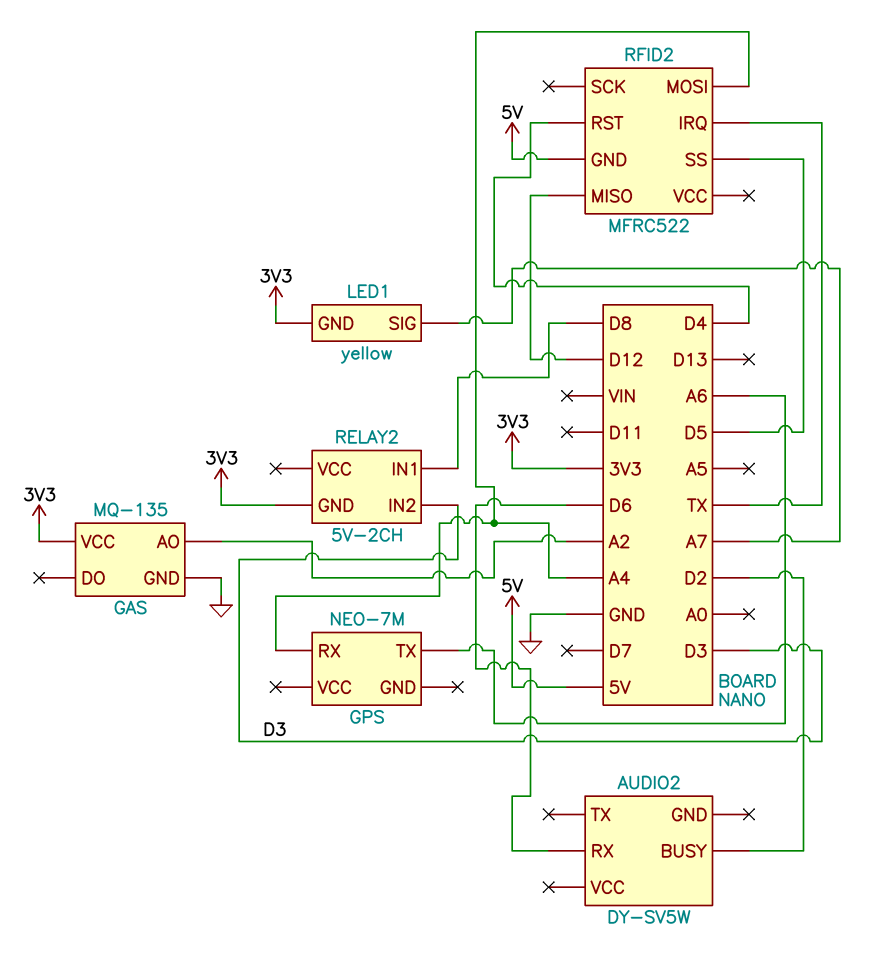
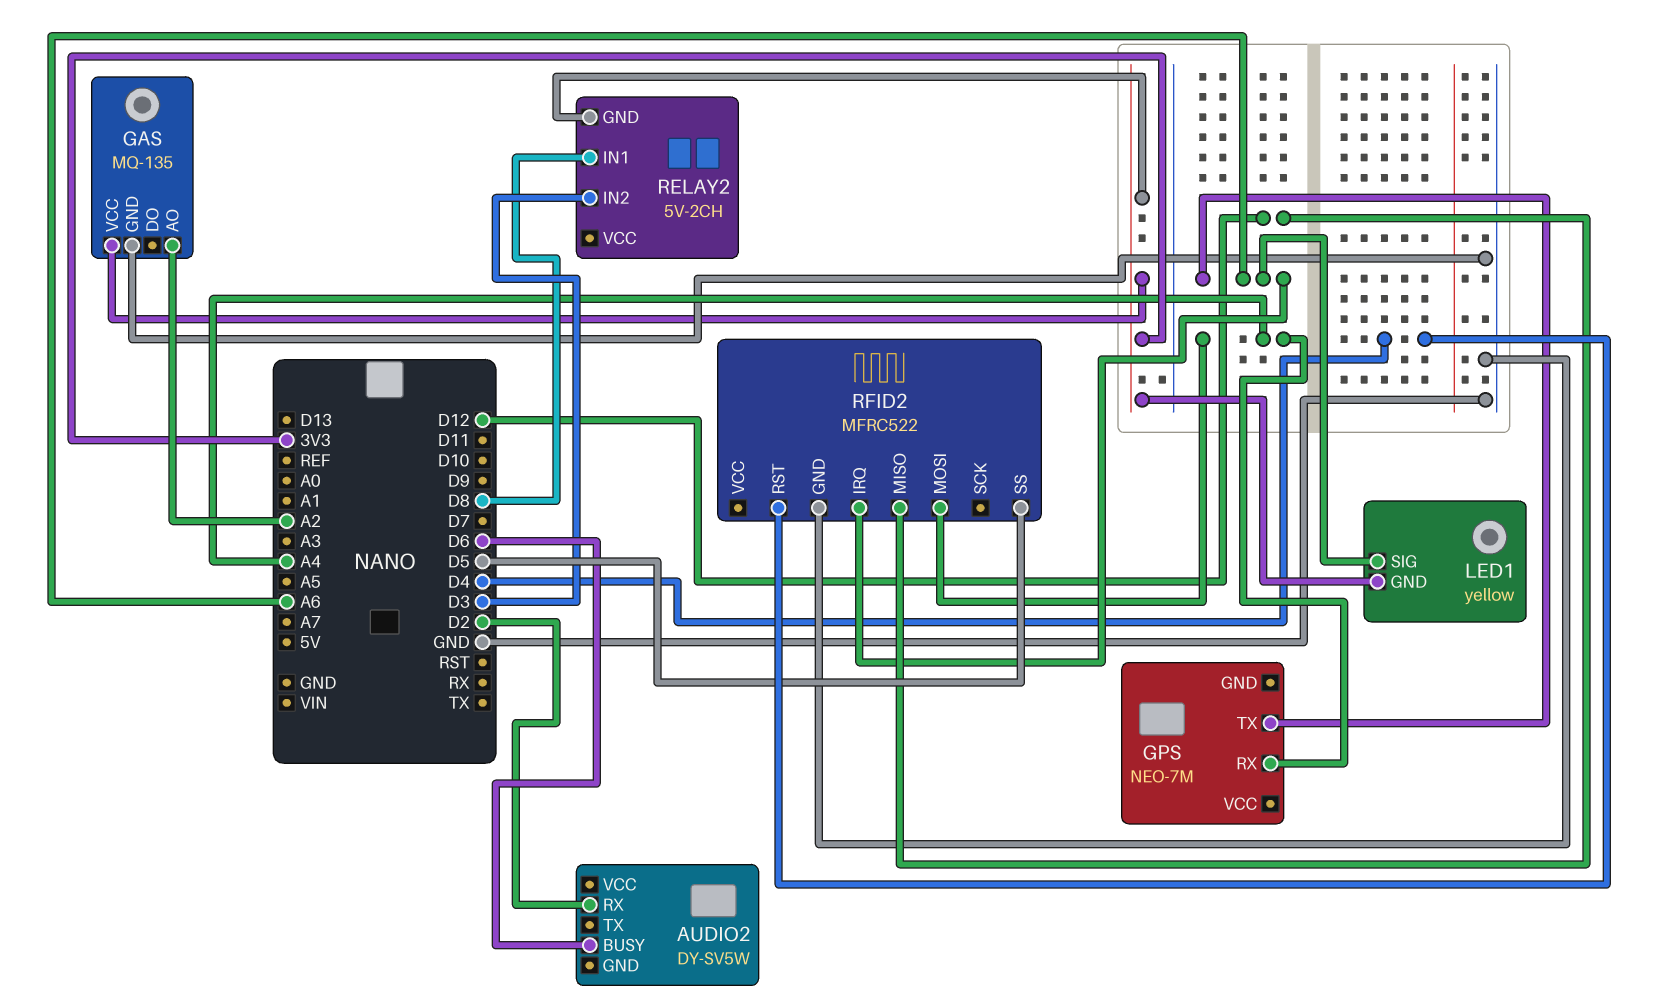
AUDIO2 pin BUSY: D2 -> D6
AUDIO2 pin RX: D6 -> D2
LED1 pin SIG: A7 -> A6
RFID2 pin GND: 5V -> GND
RFID2 pin IRQ: TX -> A6

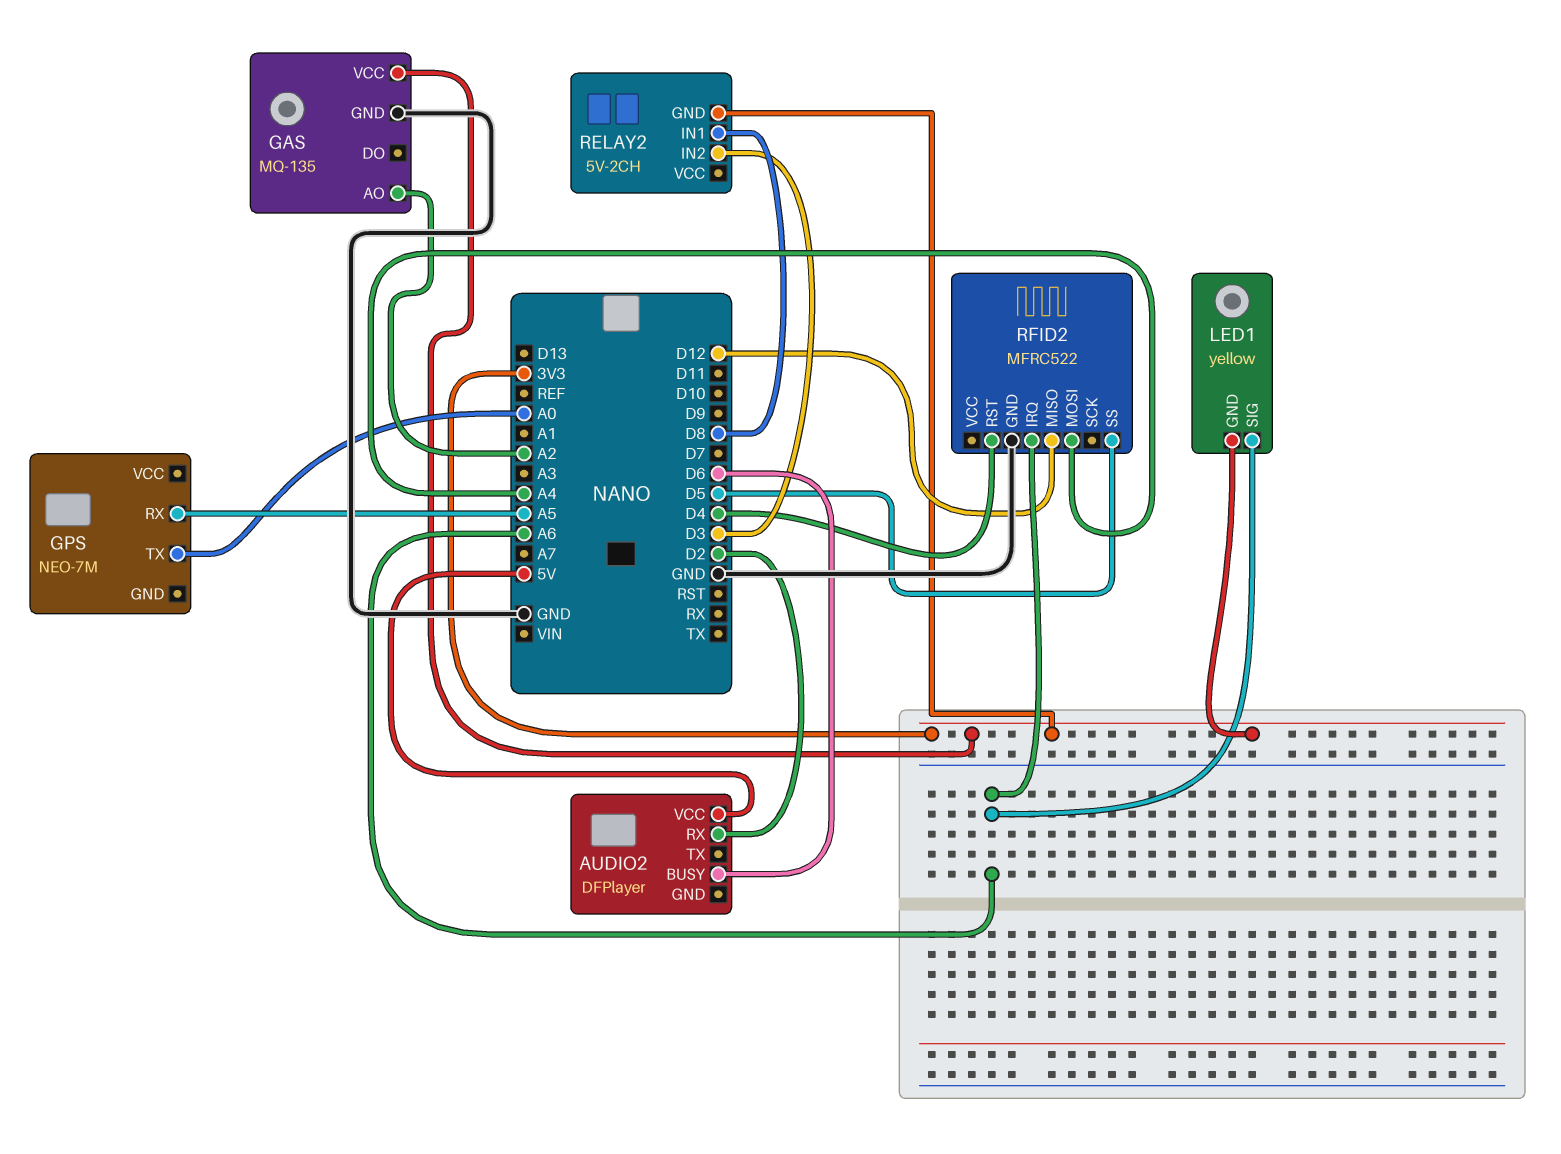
AUDIO2: DY-SV5W -> DFPlayer
AUDIO2 pin VCC: none -> 5V
GPS pin RX: A4 -> A5
GPS pin TX: A6 -> A0

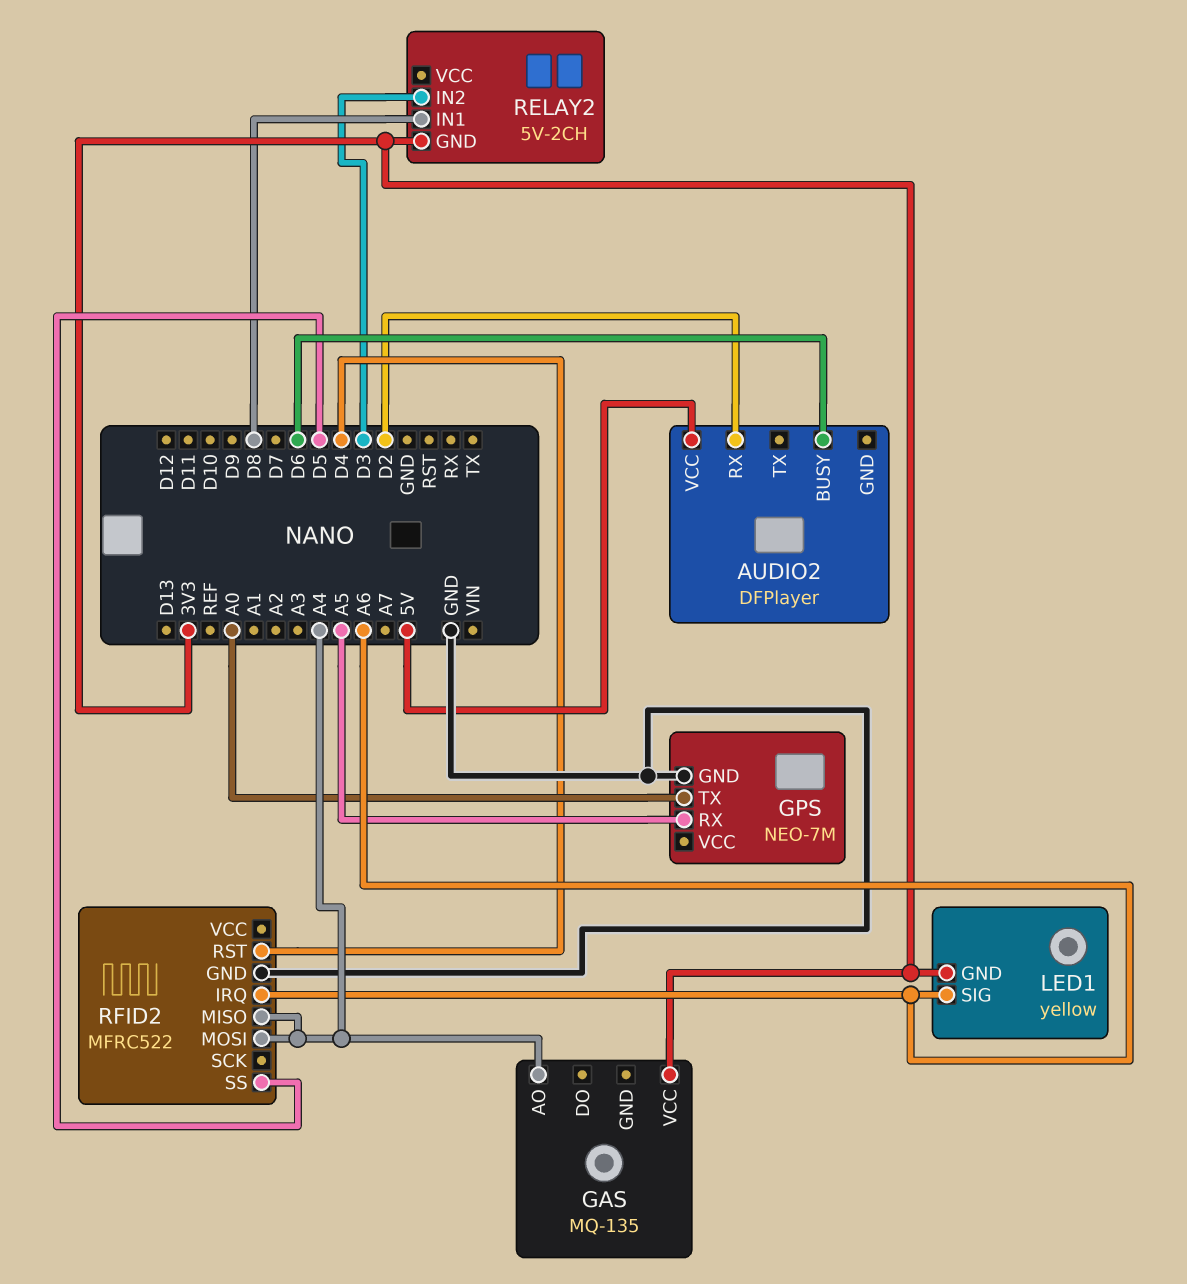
GAS pin AO: A2 -> A4
GAS pin GND: GND -> none
GPS pin GND: none -> GND
RFID2 pin MISO: D12 -> A4

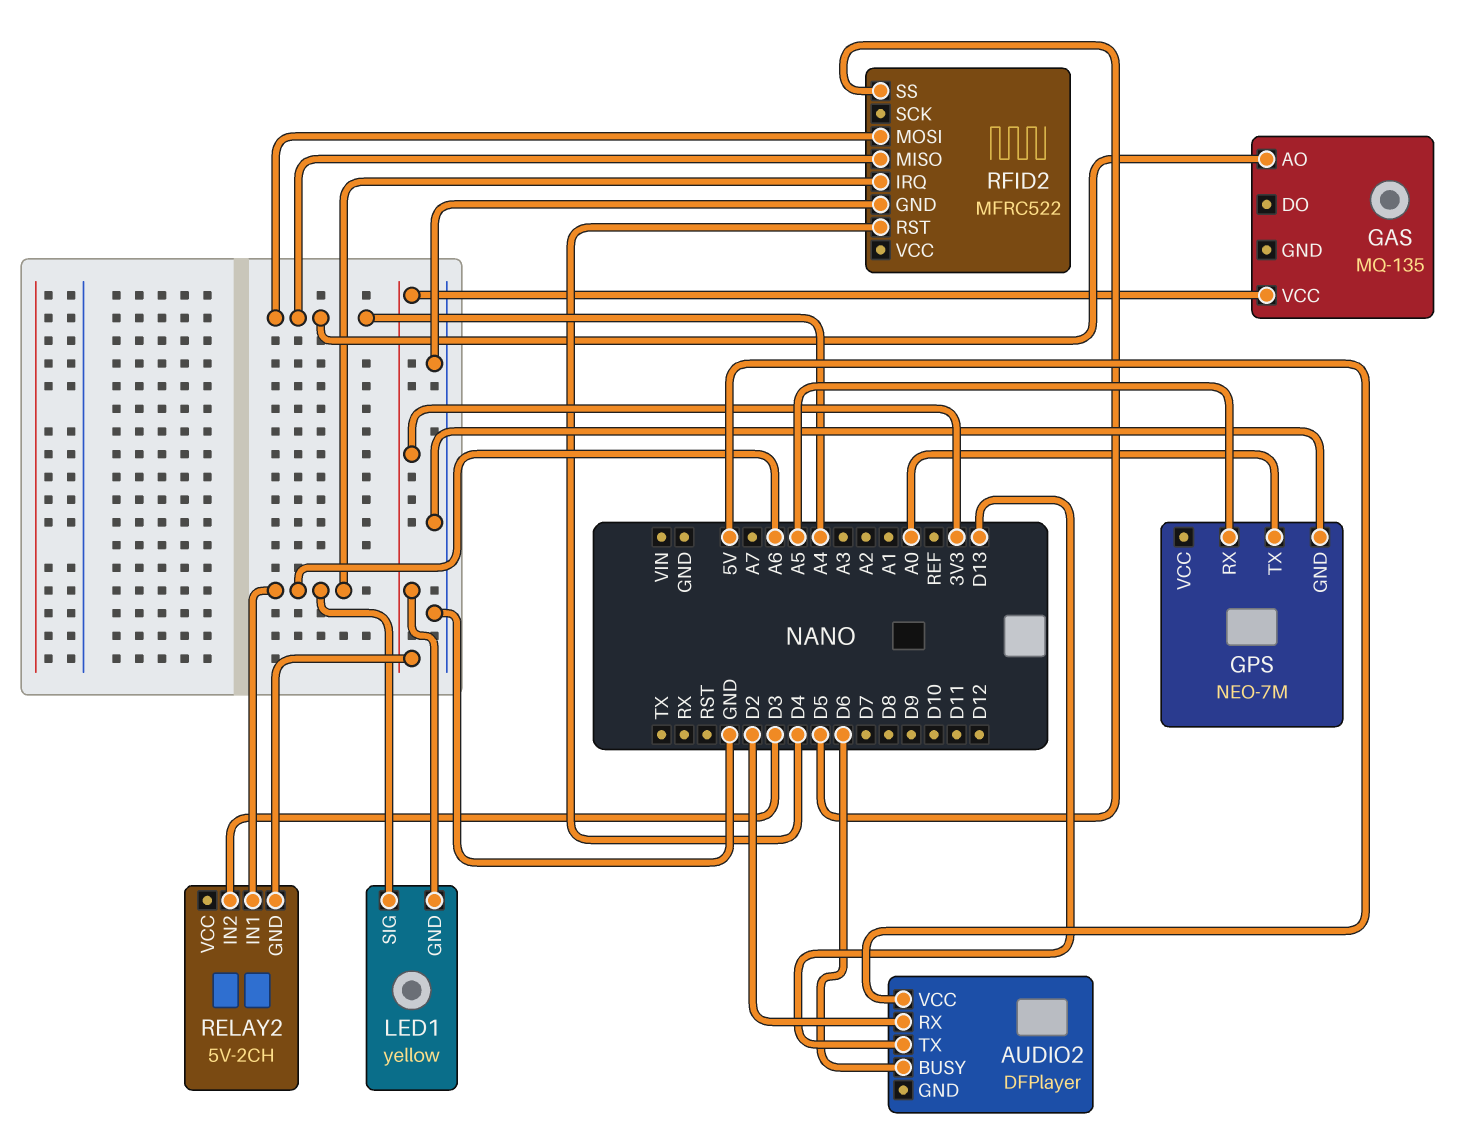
AUDIO2 pin TX: none -> D13
RELAY2 pin IN1: D8 -> A6

